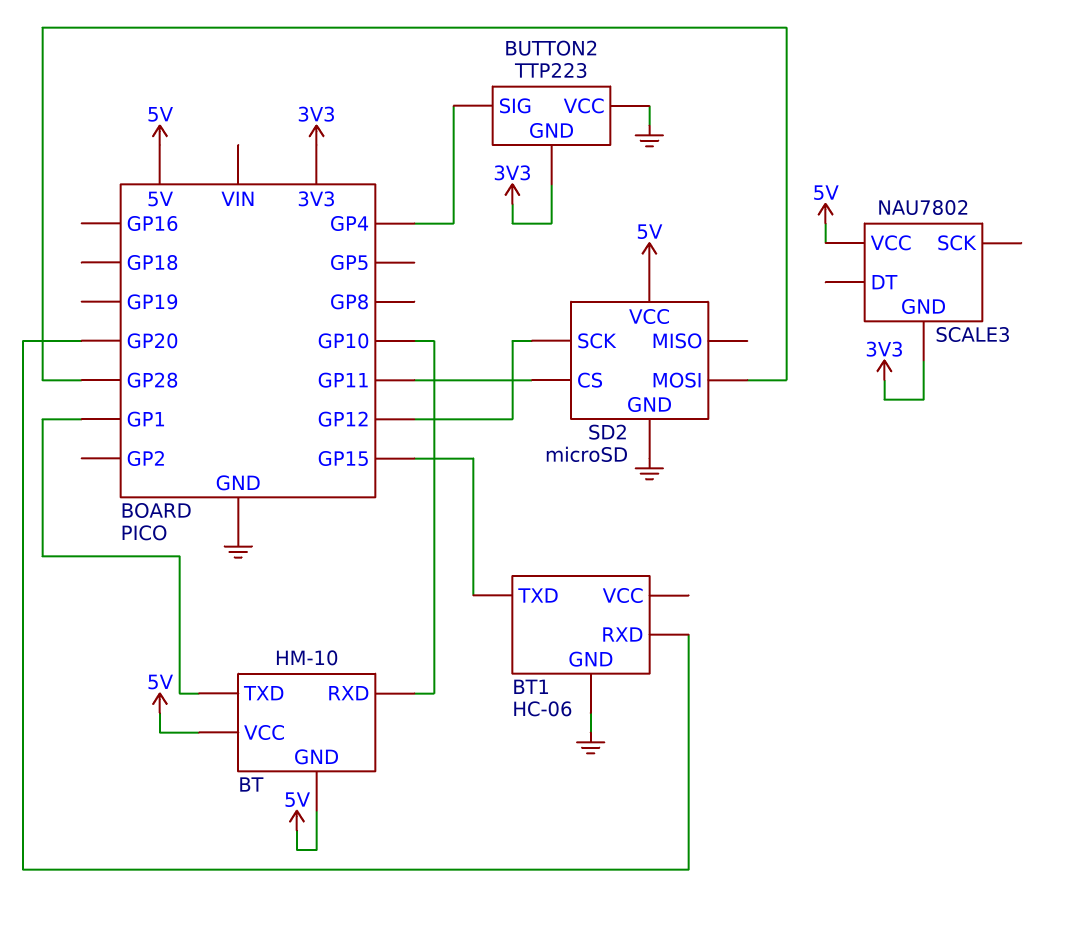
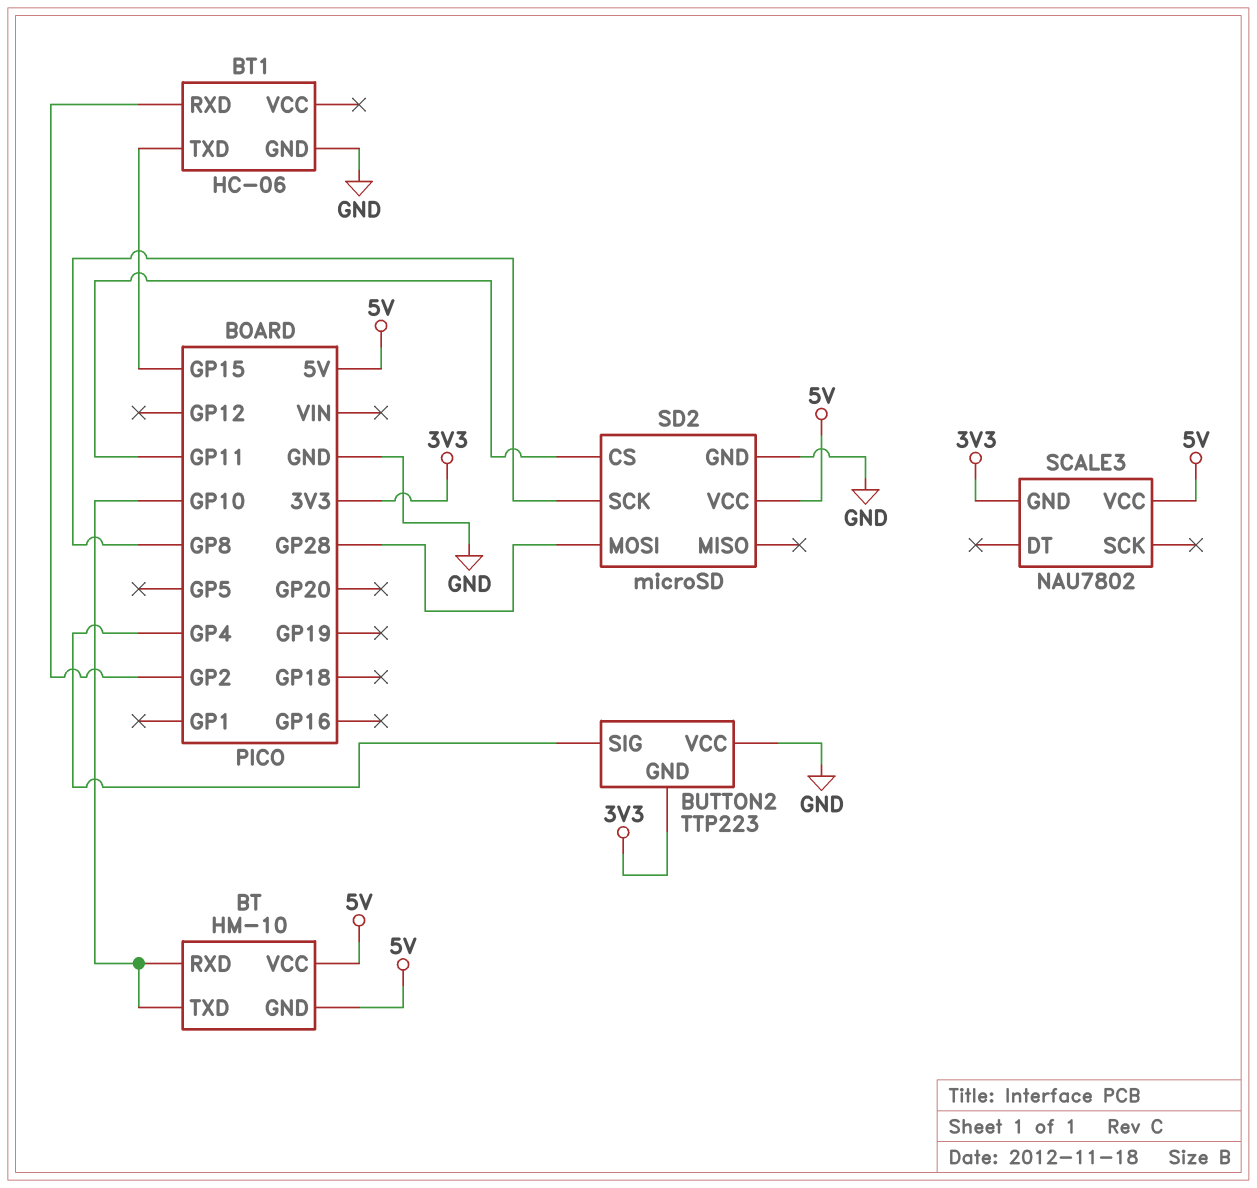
BT pin TXD: GP1 -> GP10
BT1 pin RXD: GP20 -> GP2
SD2 pin SCK: GP12 -> GP8

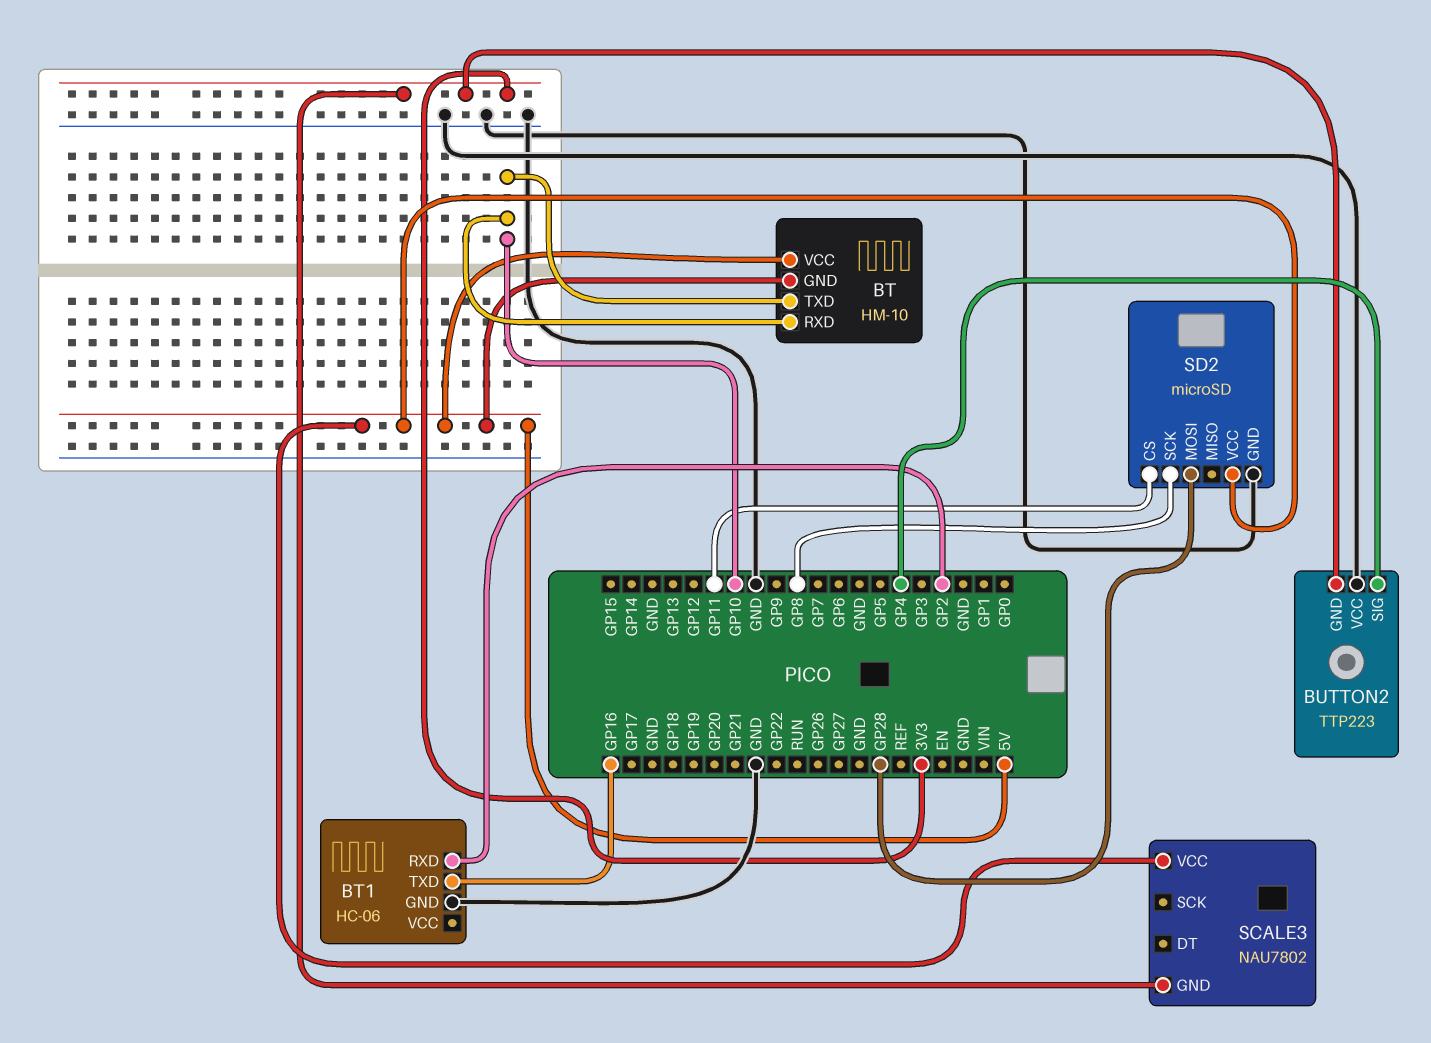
BT1 pin TXD: GP15 -> GP16

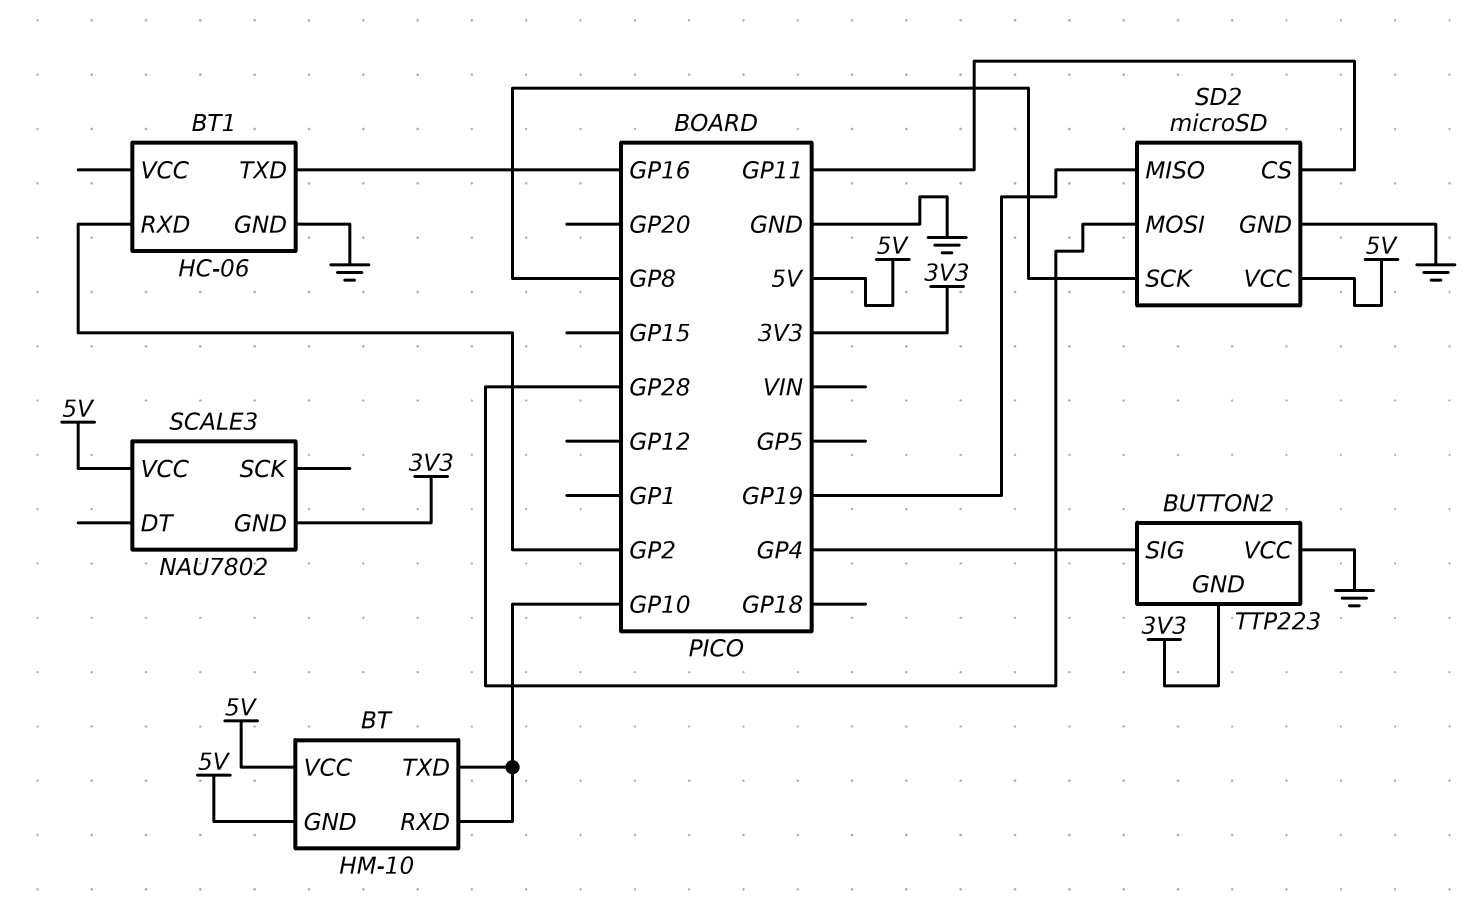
SD2 pin MISO: none -> GP19

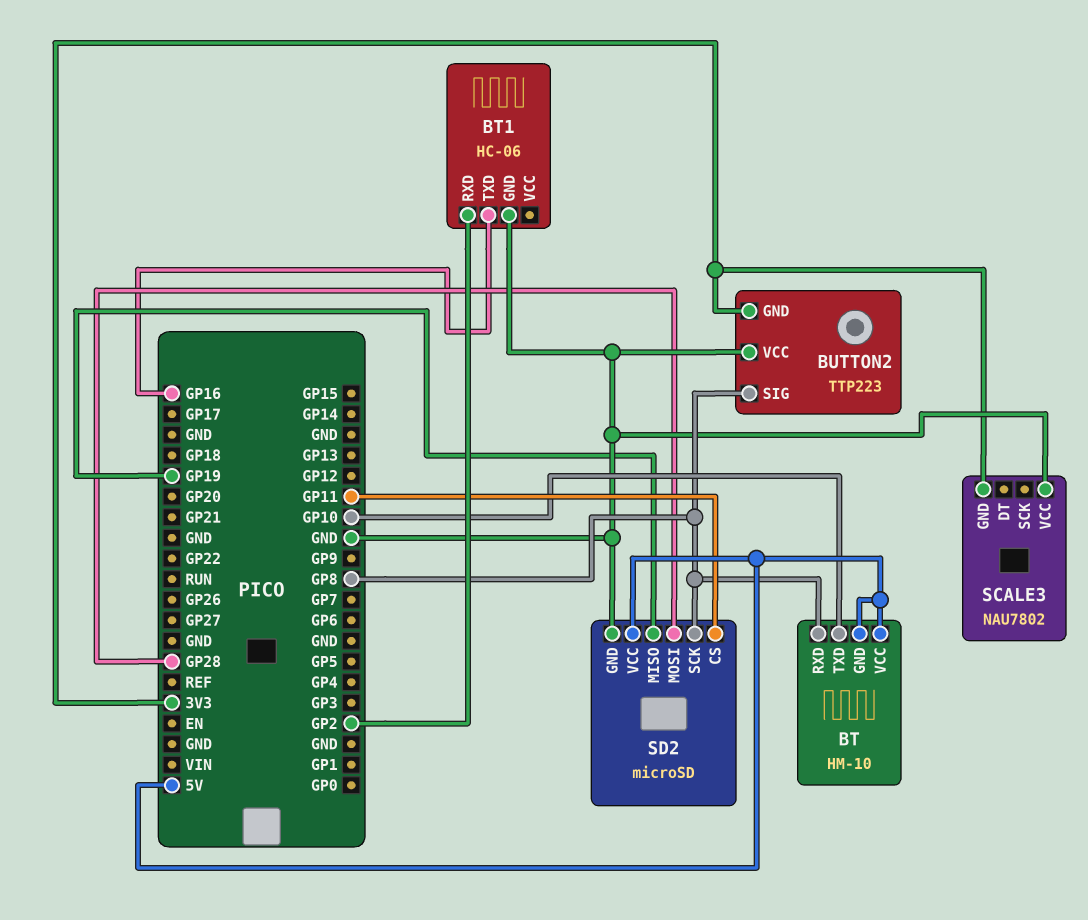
BT pin RXD: GP10 -> GP8
BUTTON2 pin SIG: GP4 -> GP8
SCALE3 pin VCC: 5V -> GND

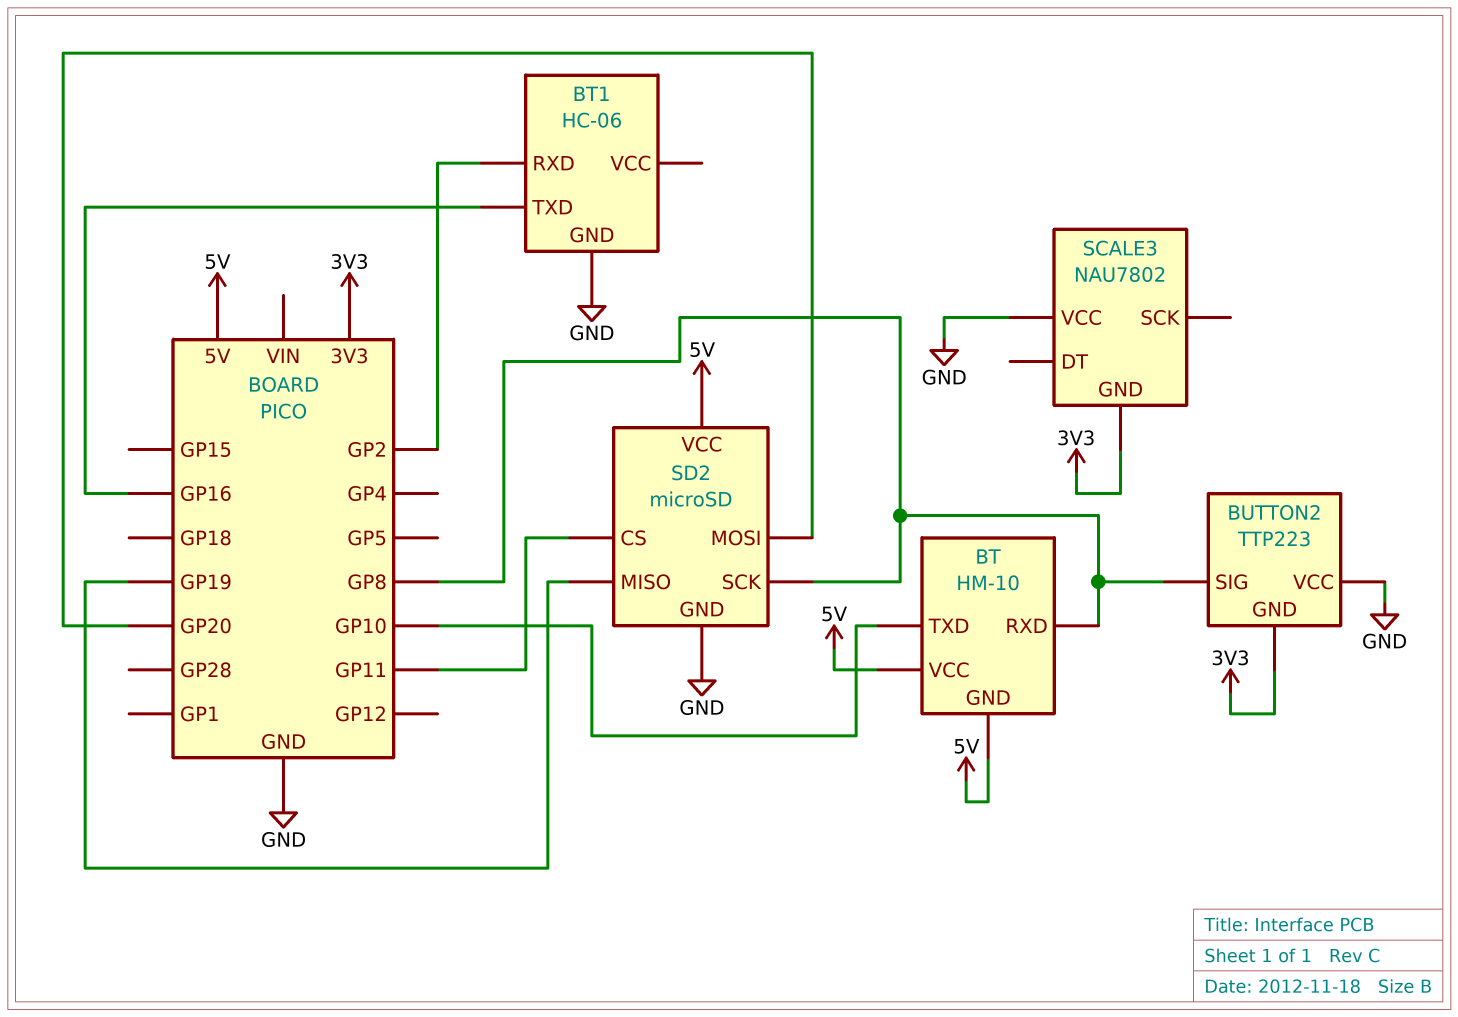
SD2 pin MOSI: GP28 -> GP20

